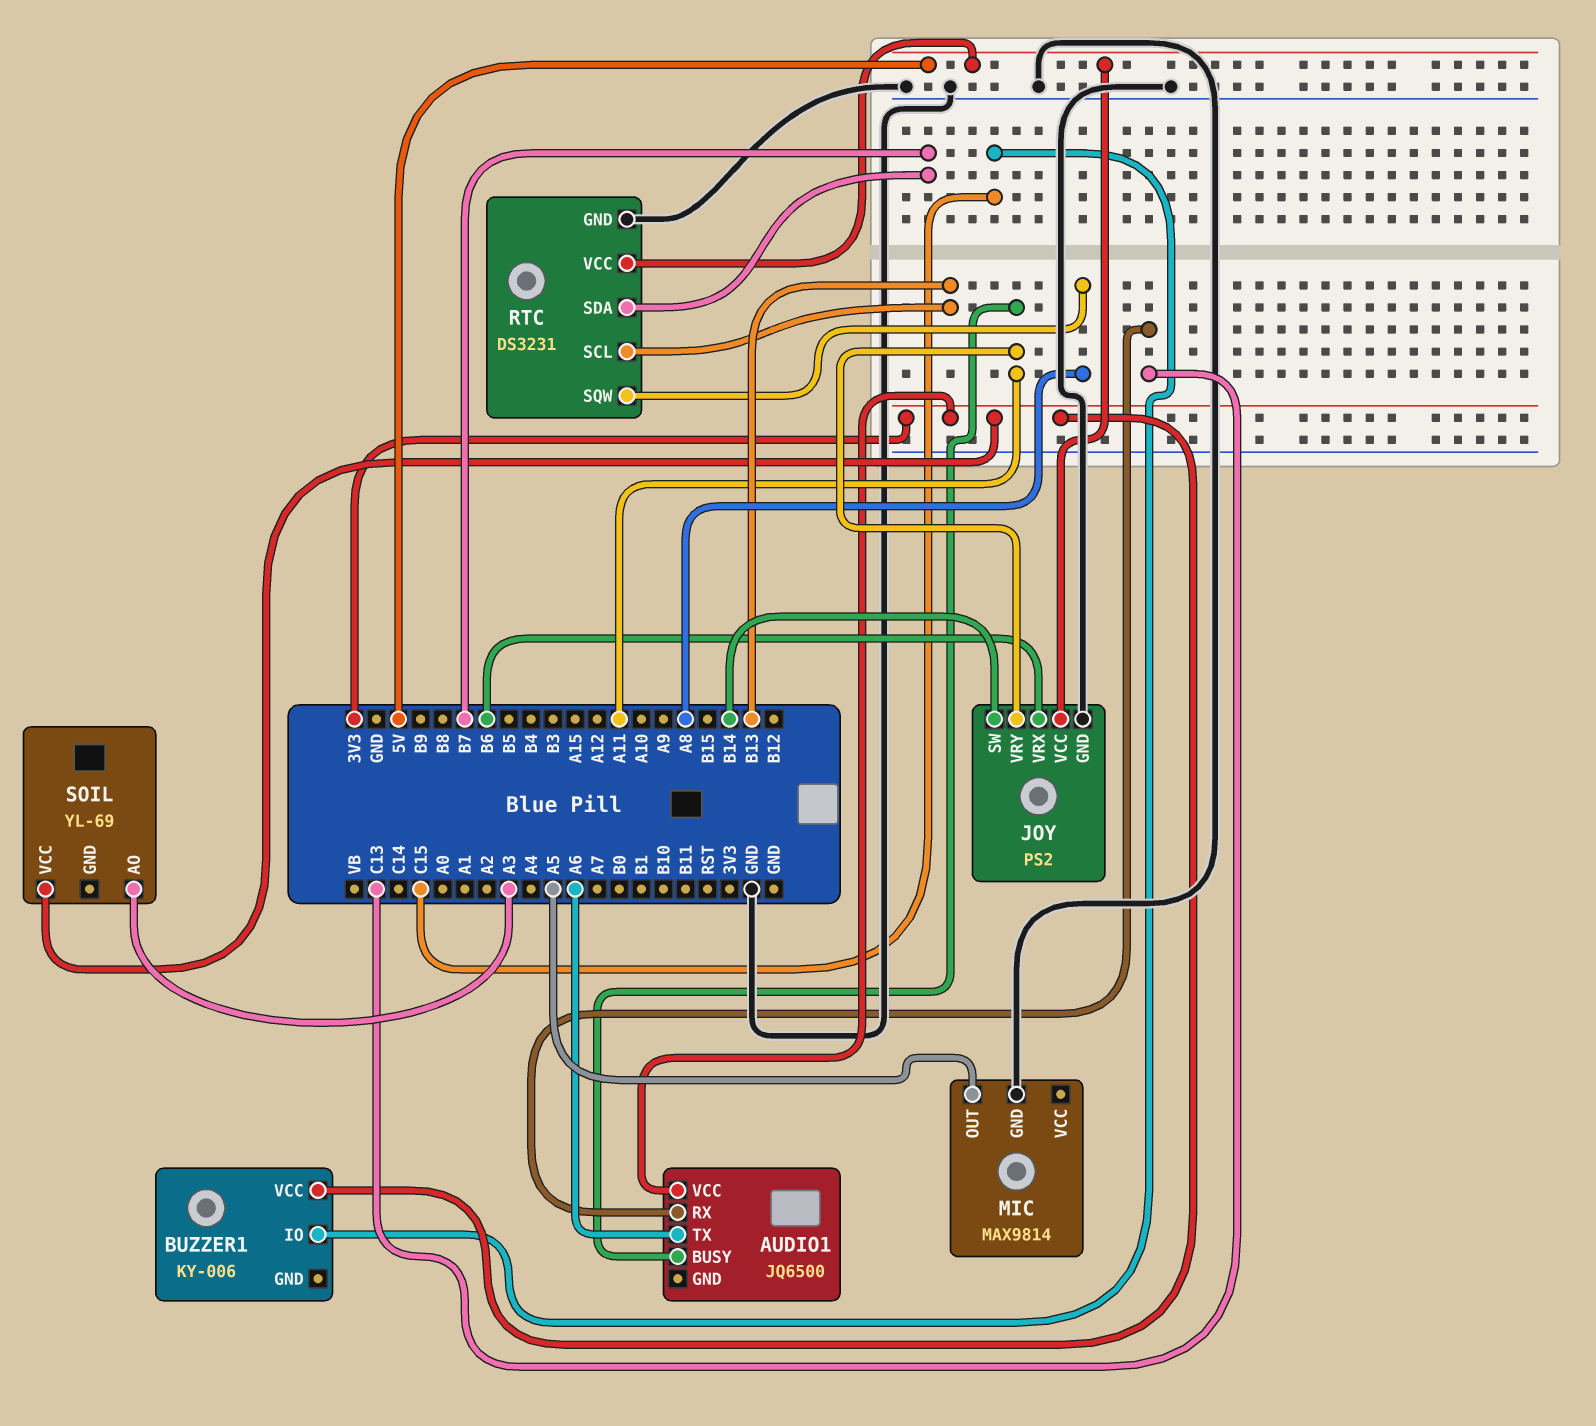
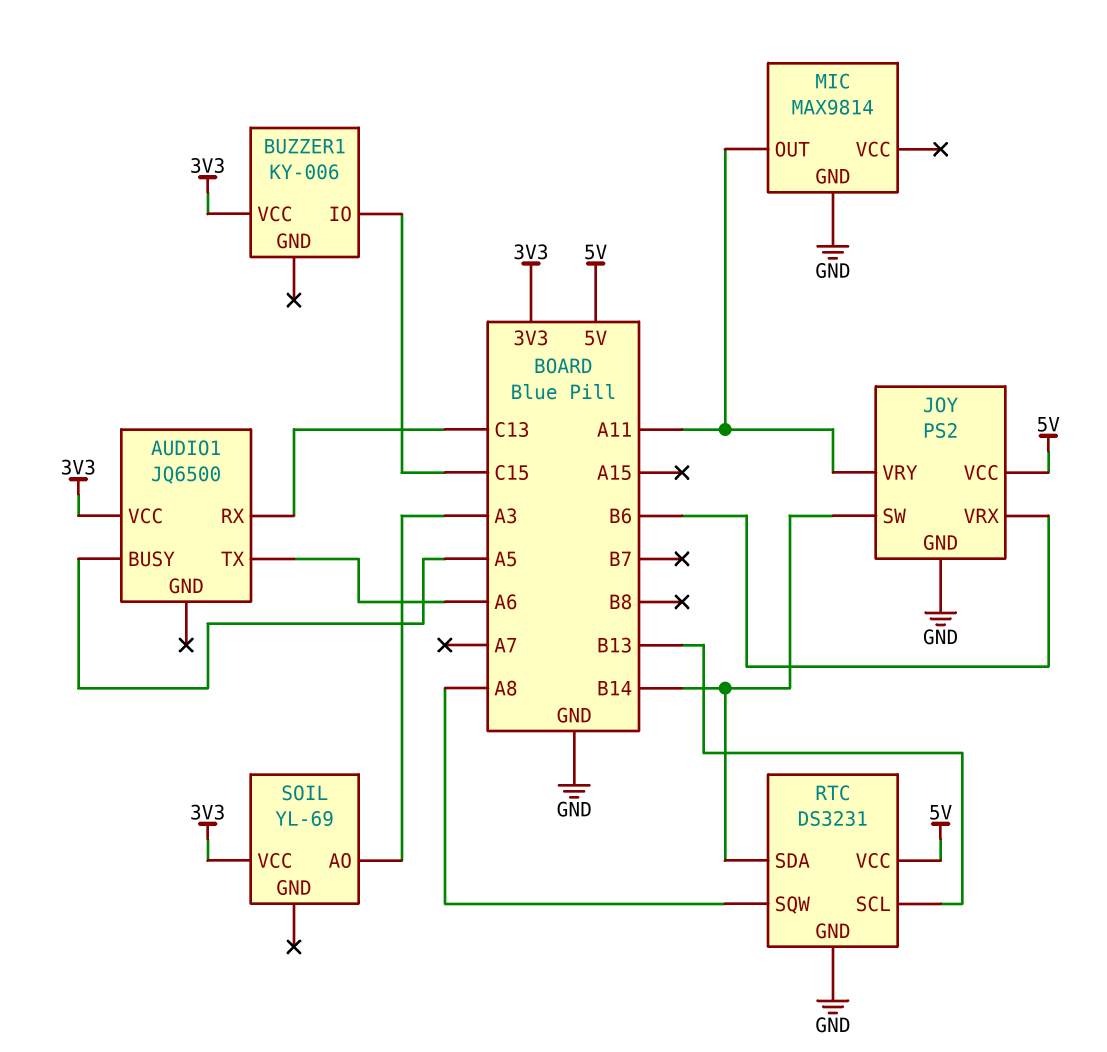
AUDIO1 pin BUSY: A11 -> A5
MIC pin OUT: A5 -> A11
RTC pin SDA: B7 -> B14

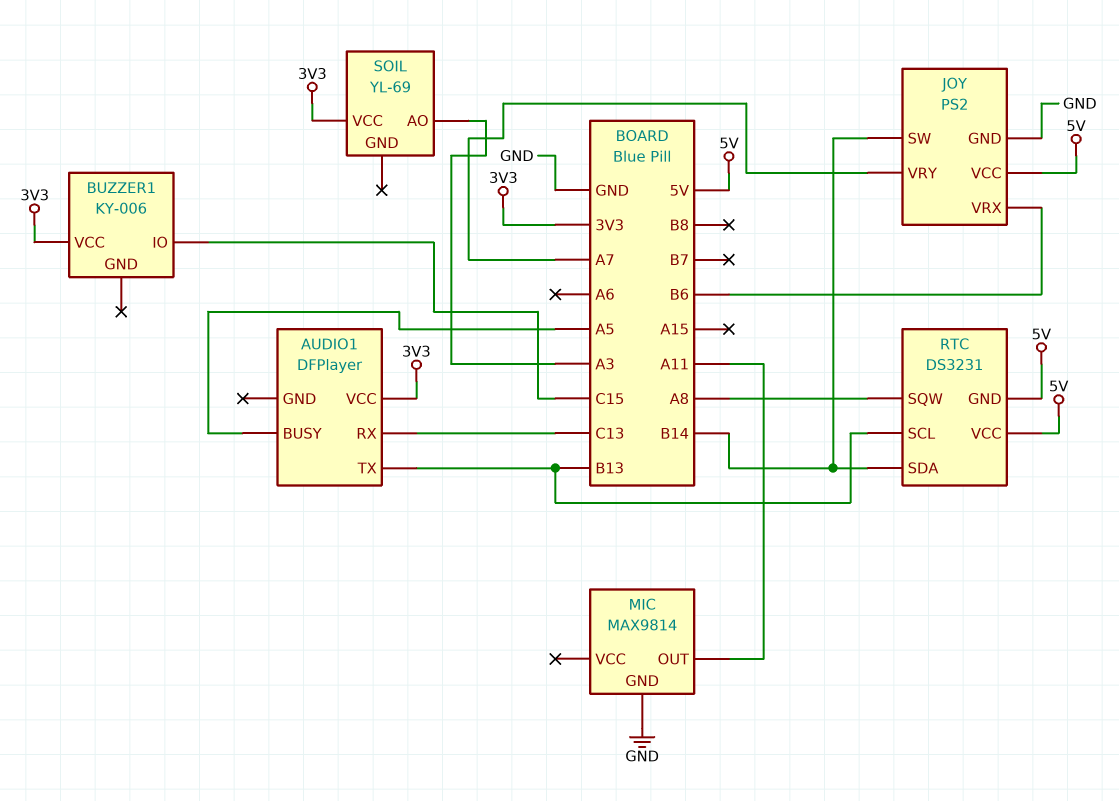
AUDIO1: JQ6500 -> DFPlayer
AUDIO1 pin TX: A6 -> B13
JOY pin VRY: A11 -> A7
RTC pin GND: GND -> 5V

